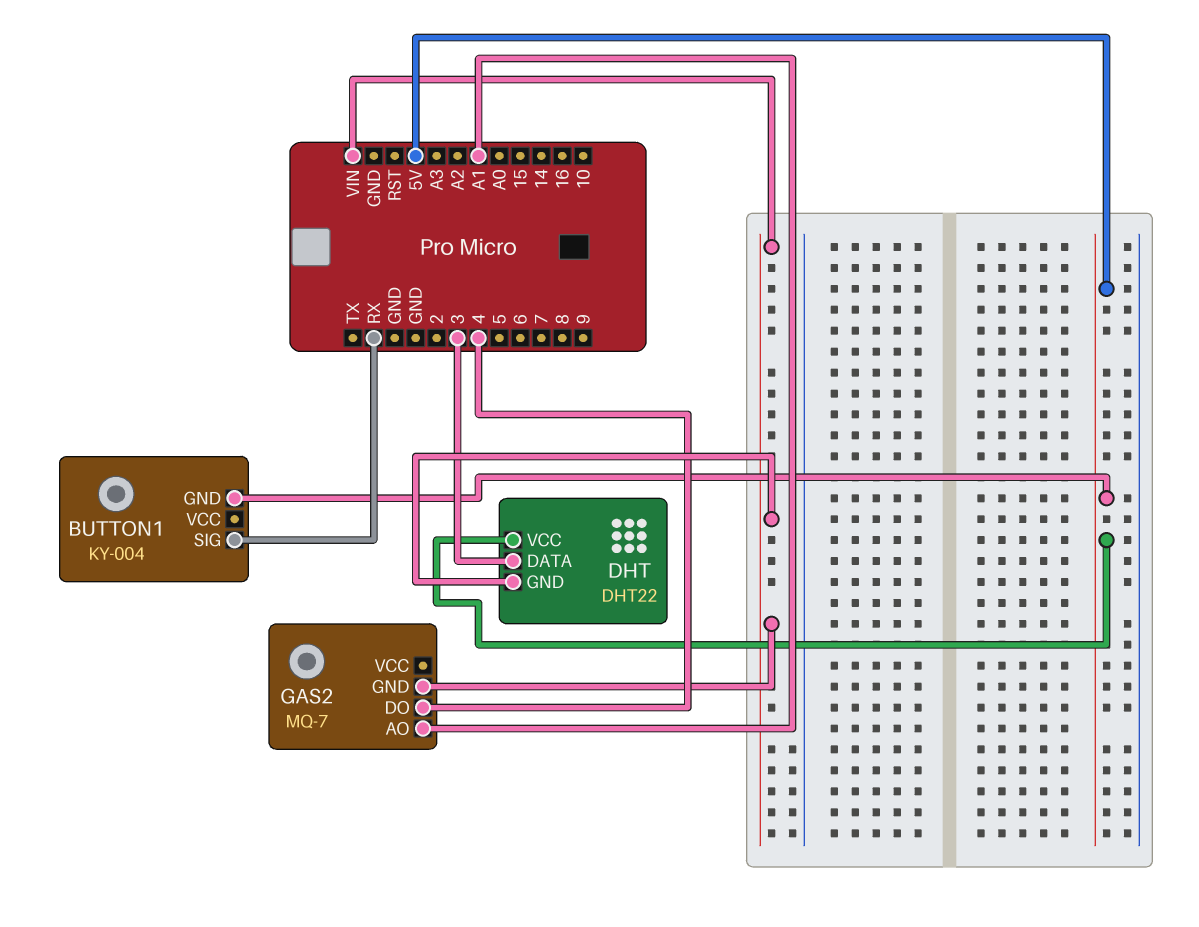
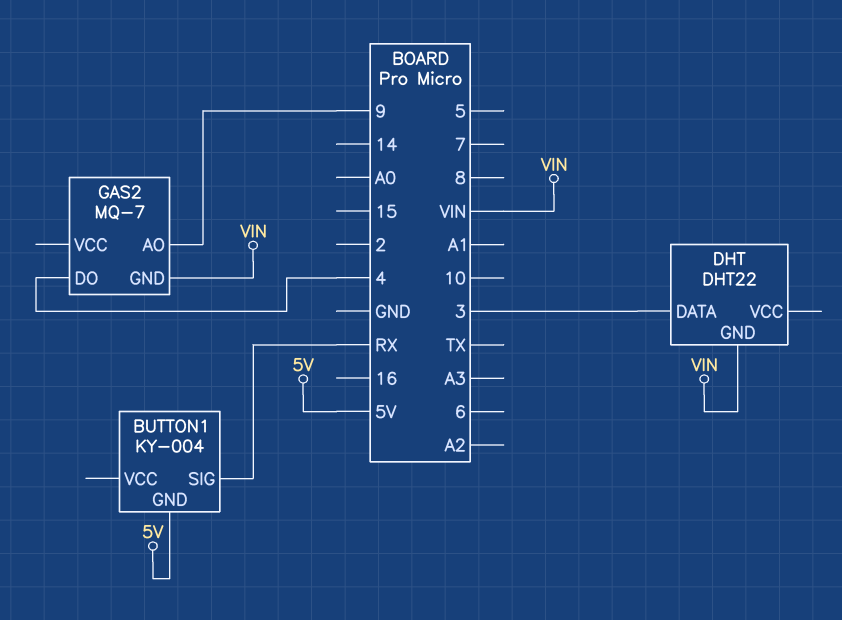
DHT pin VCC: 5V -> none
GAS2 pin AO: A1 -> 9

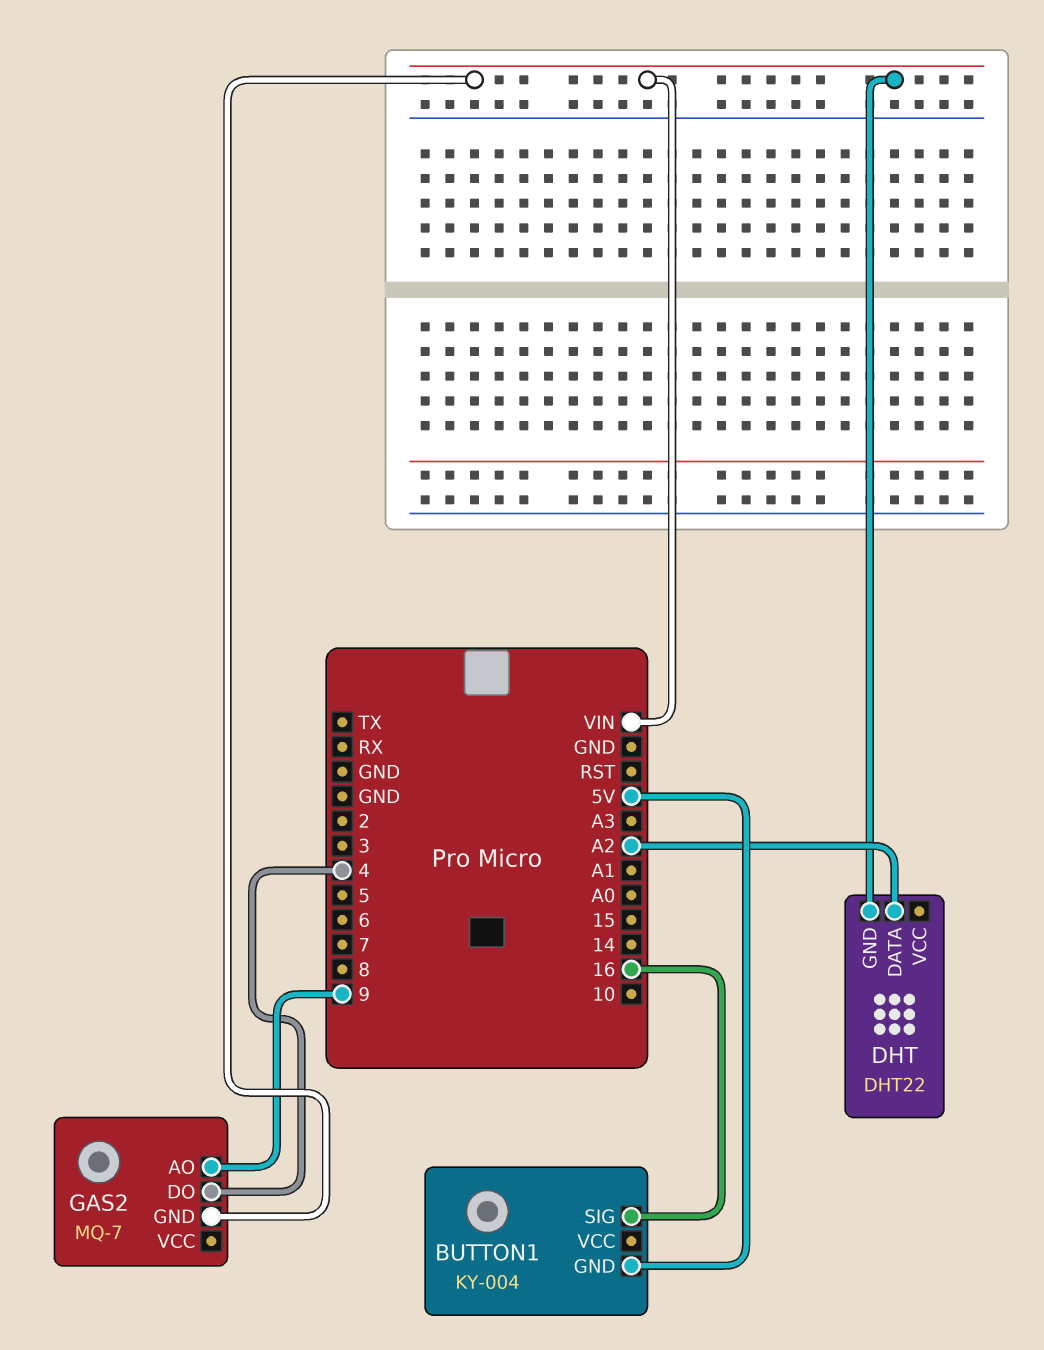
BUTTON1 pin SIG: RX -> 16
DHT pin DATA: 3 -> A2

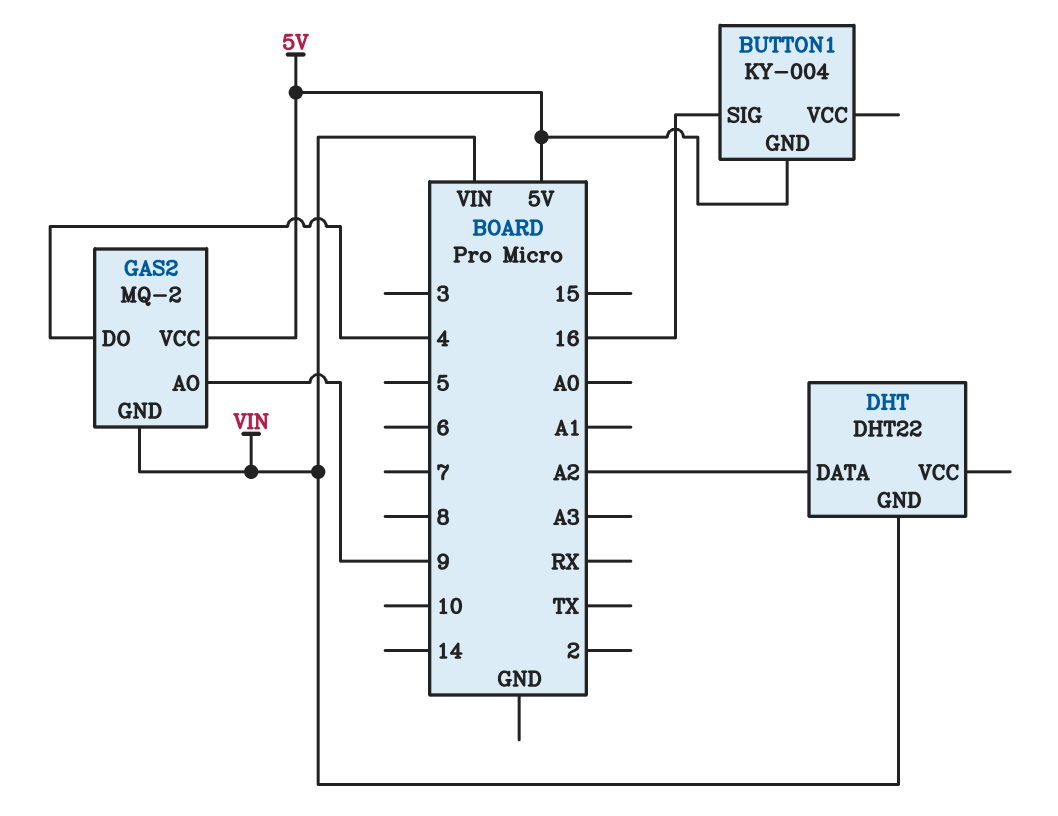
GAS2: MQ-7 -> MQ-2
GAS2 pin VCC: none -> 5V

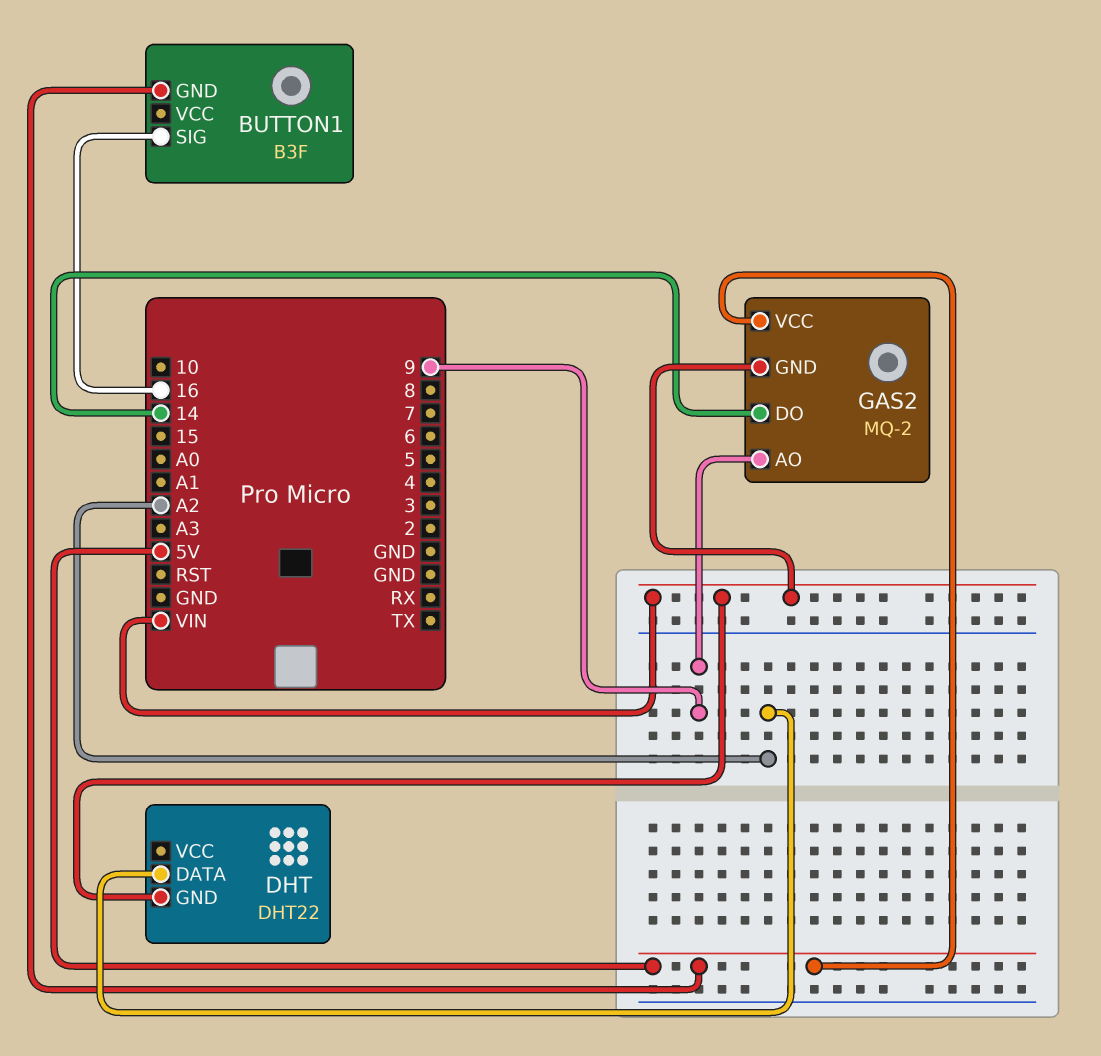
BUTTON1: KY-004 -> B3F
GAS2 pin DO: 4 -> 14

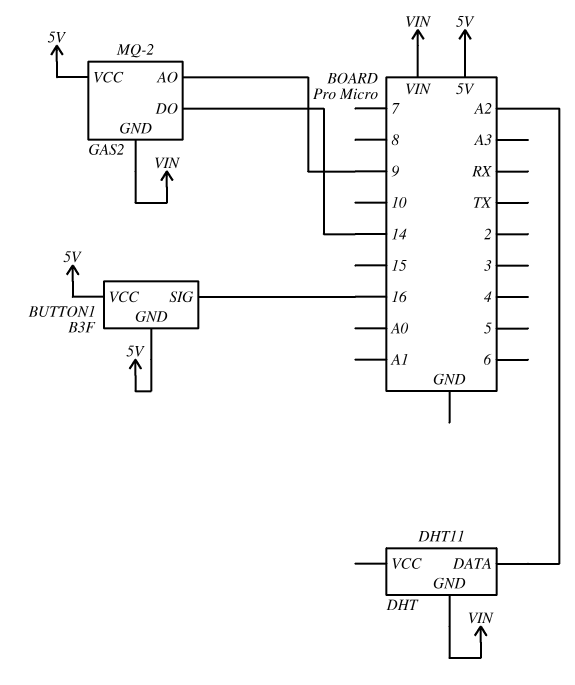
BUTTON1 pin VCC: none -> 5V
DHT: DHT22 -> DHT11

